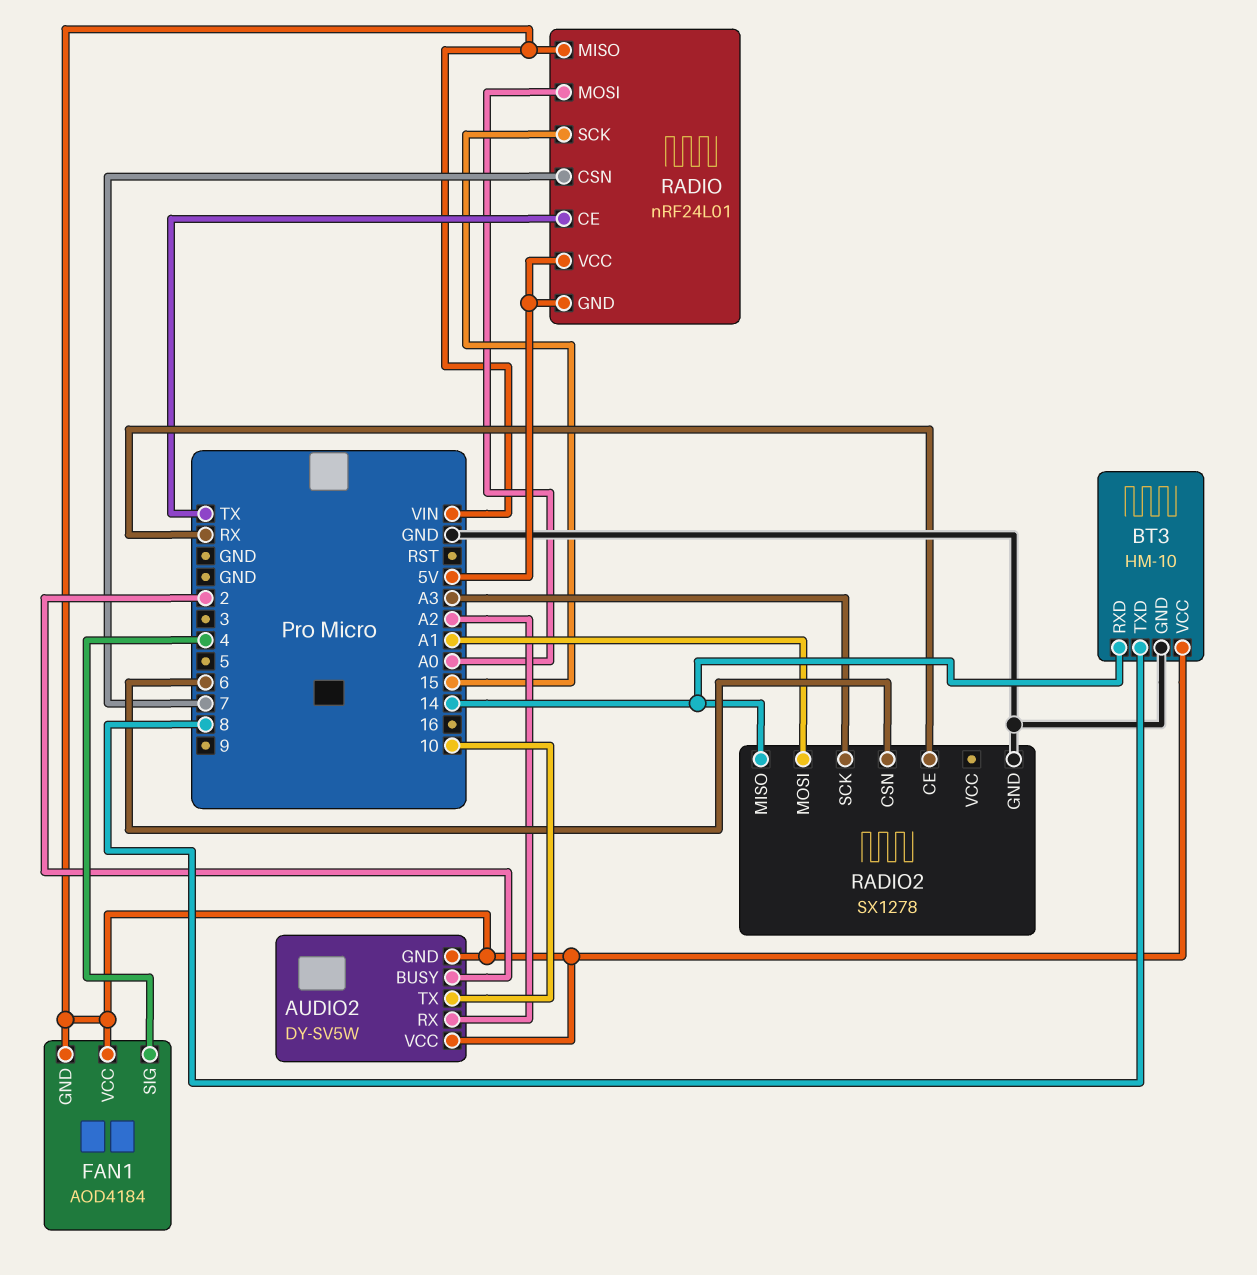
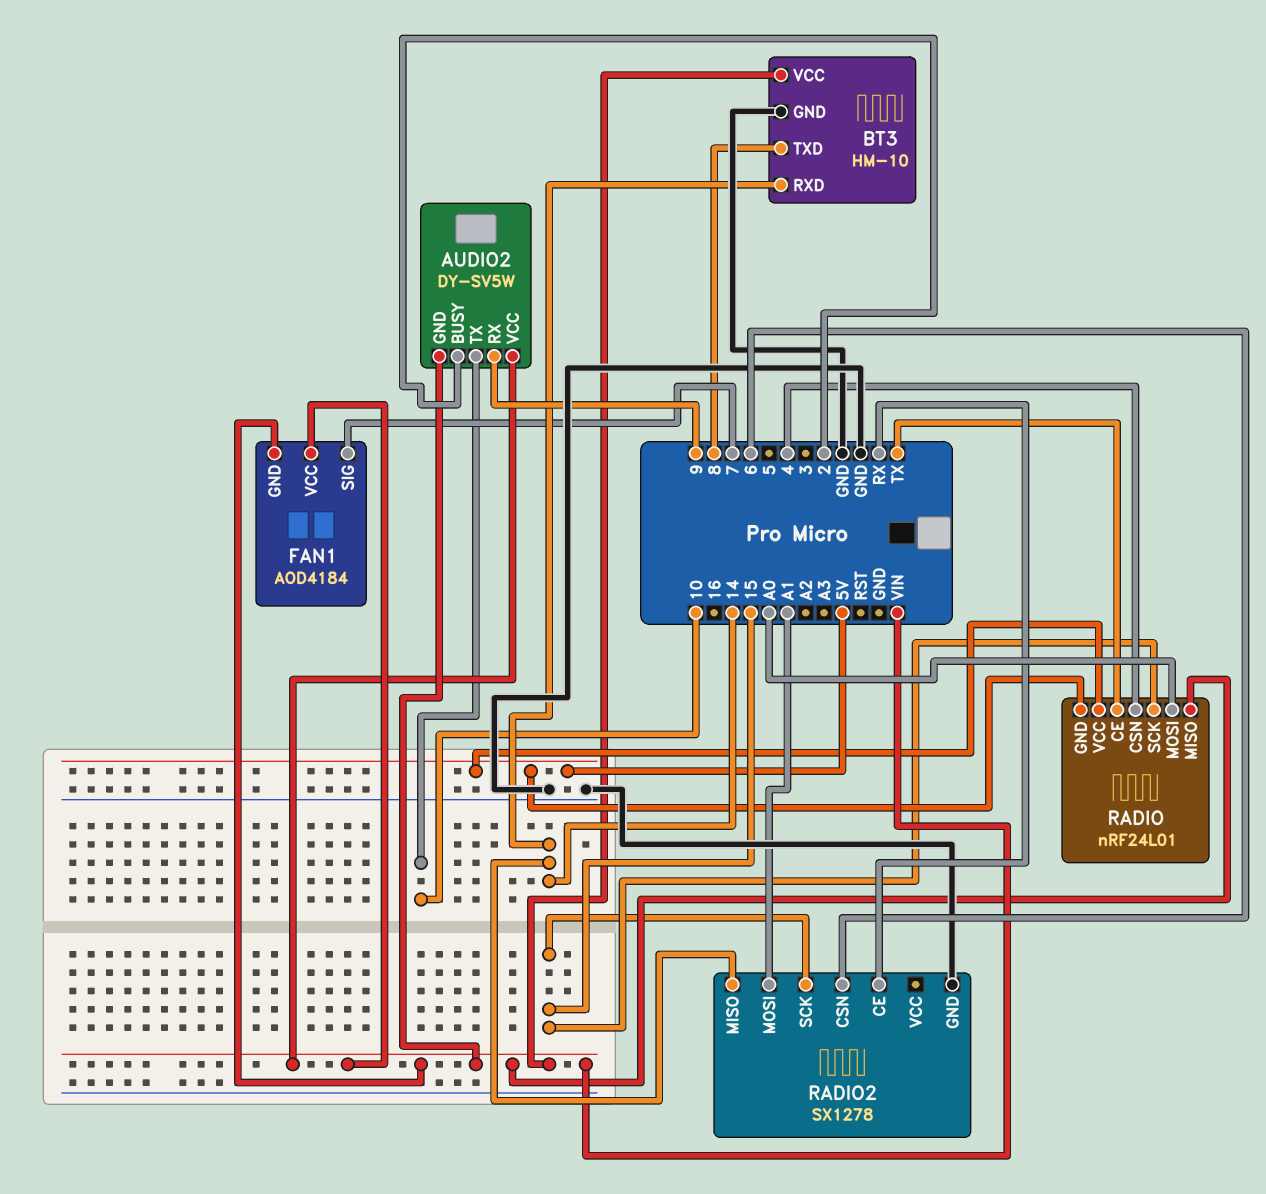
AUDIO2 pin RX: A2 -> 9
FAN1 pin SIG: 4 -> 7
RADIO pin CSN: 7 -> 4
RADIO2 pin SCK: A3 -> 15

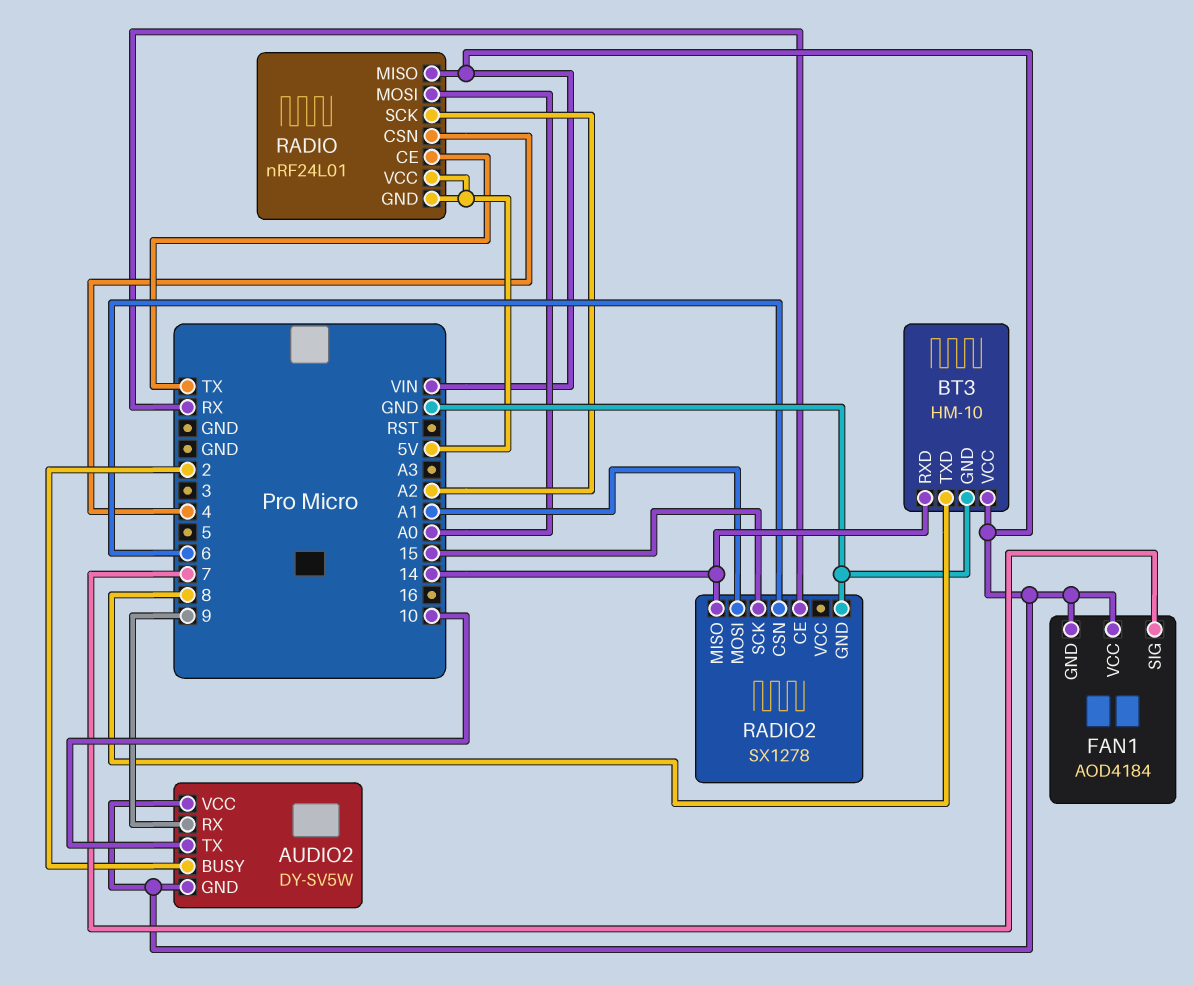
RADIO pin SCK: 15 -> A2

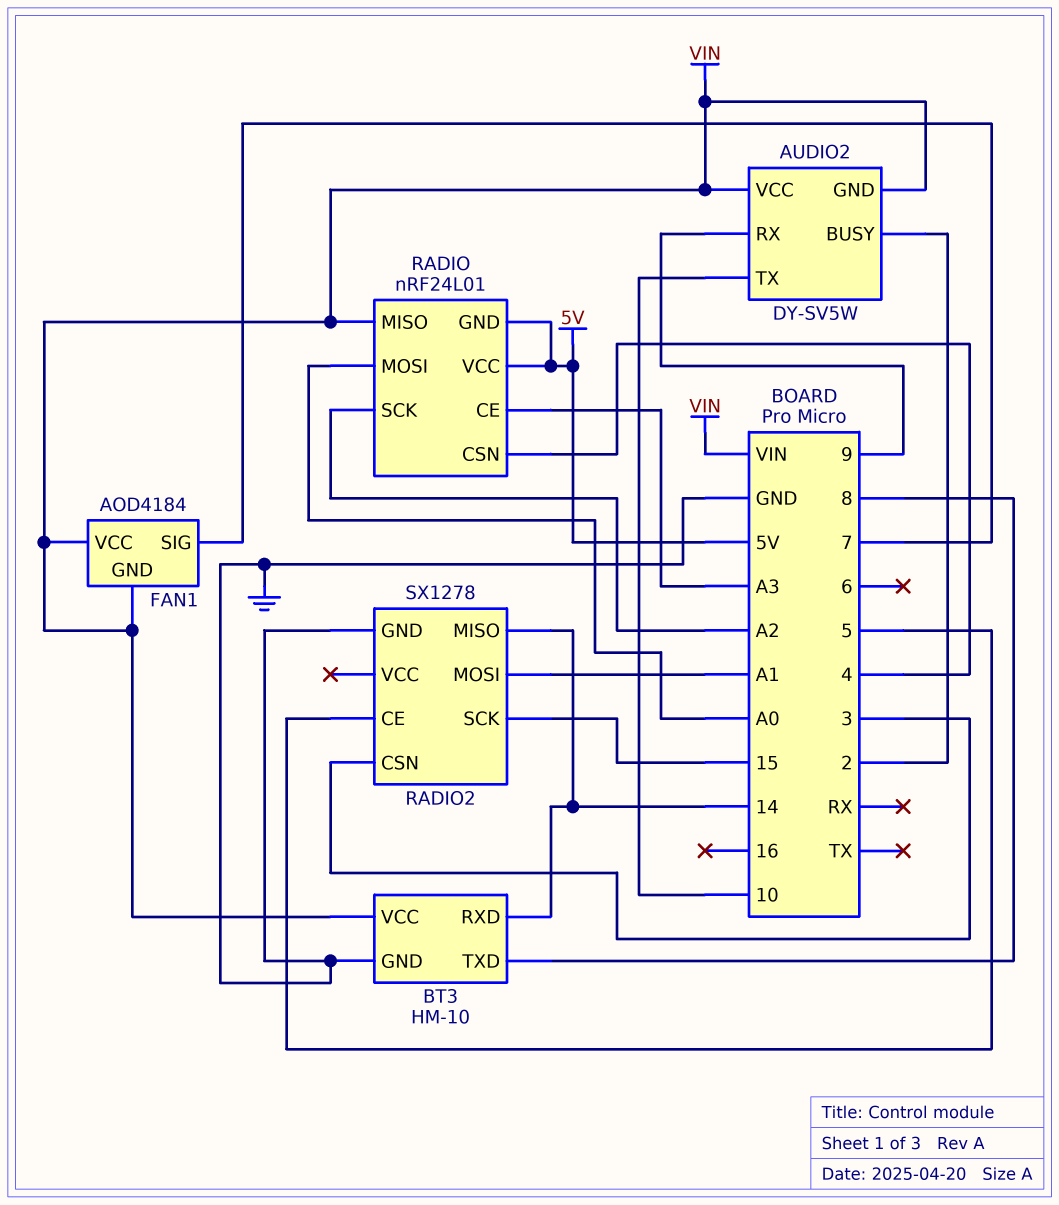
RADIO pin CE: TX -> A3
RADIO2 pin CE: RX -> 5
RADIO2 pin CSN: 6 -> 3

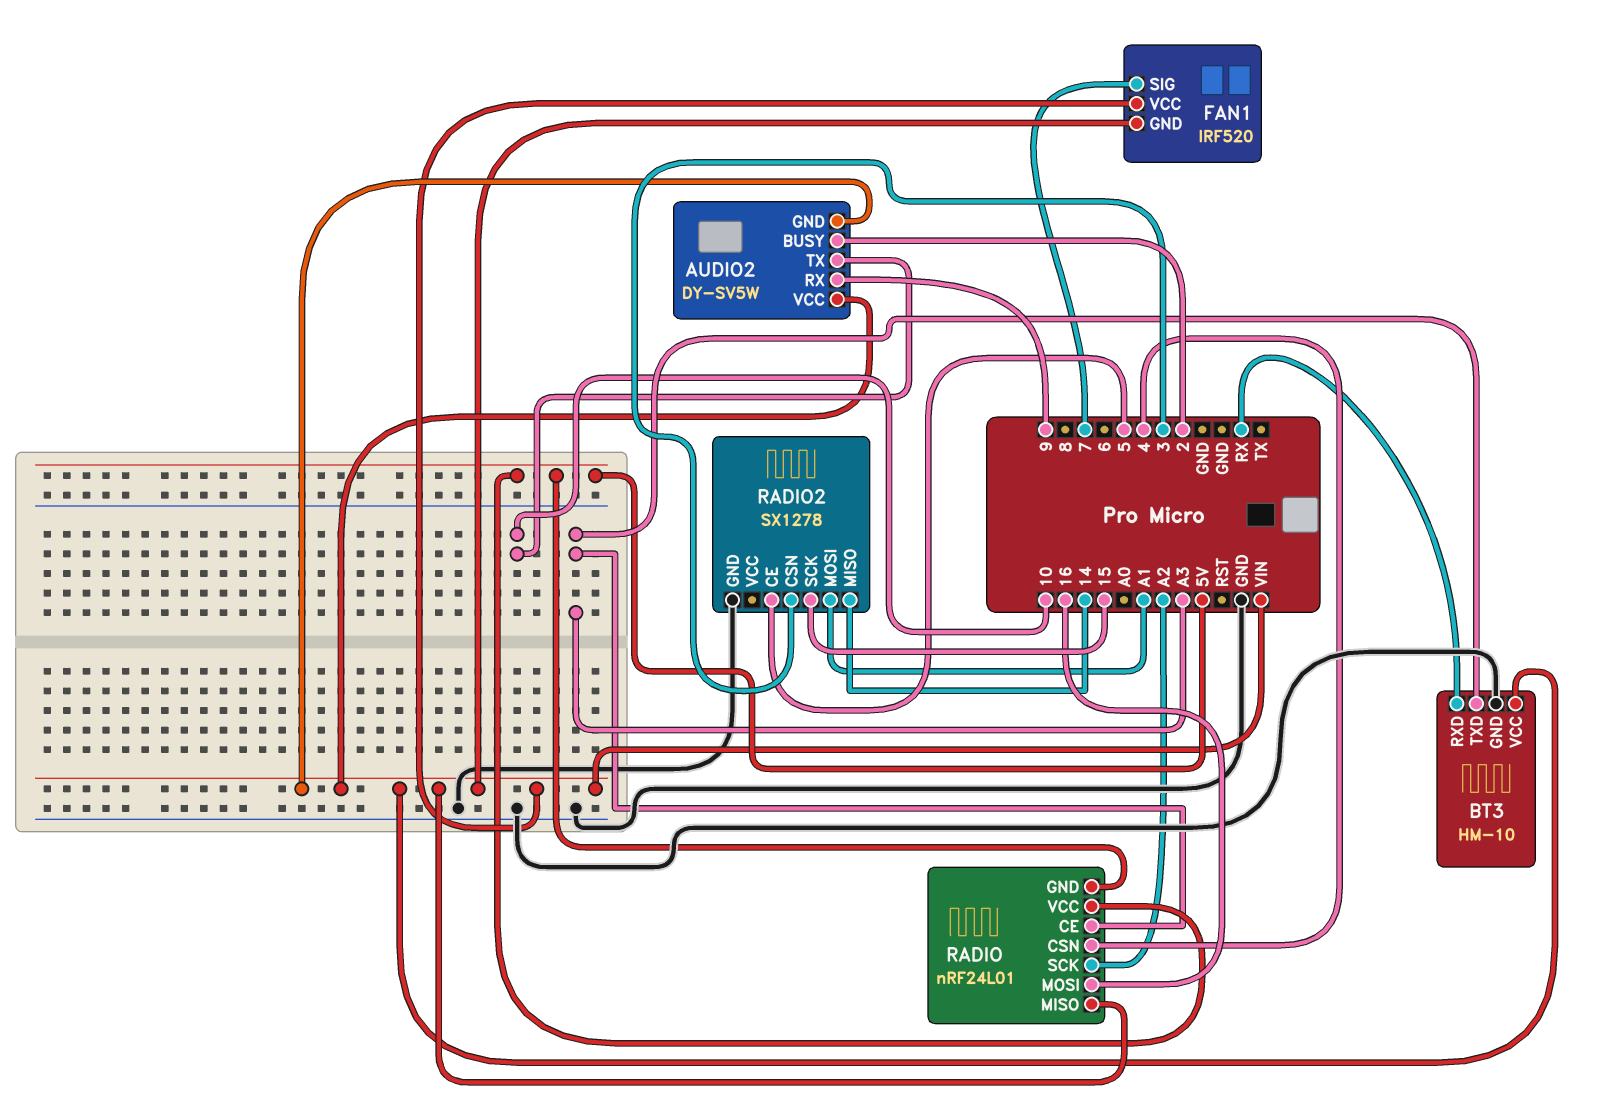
BT3 pin RXD: 14 -> RX
BT3 pin TXD: 8 -> A3
FAN1: AOD4184 -> IRF520
RADIO pin MOSI: A0 -> 16

